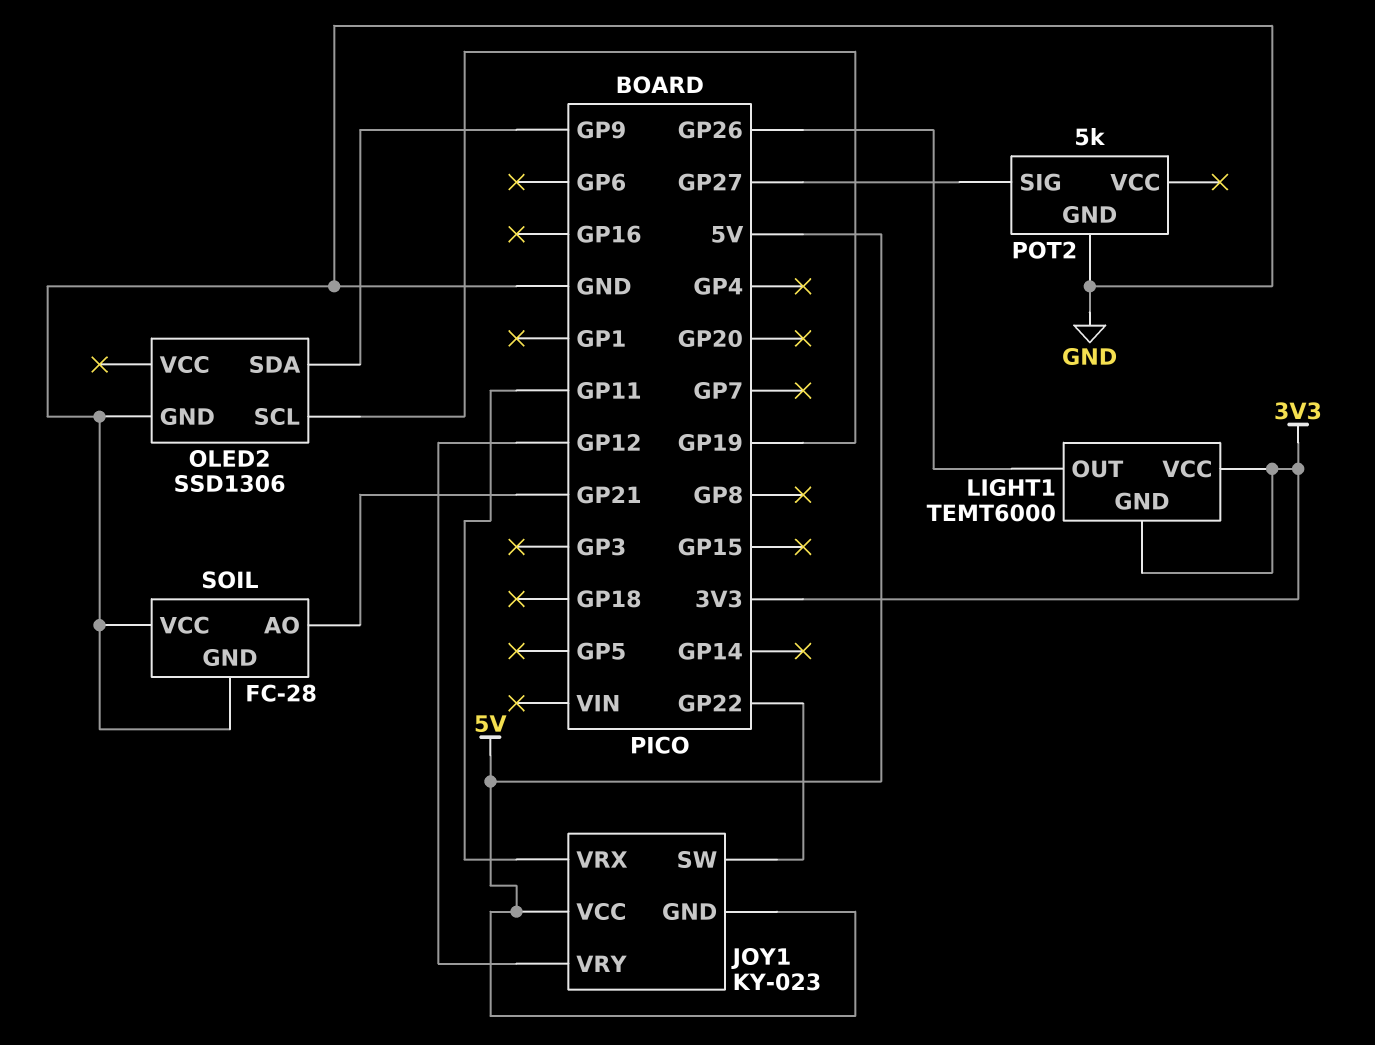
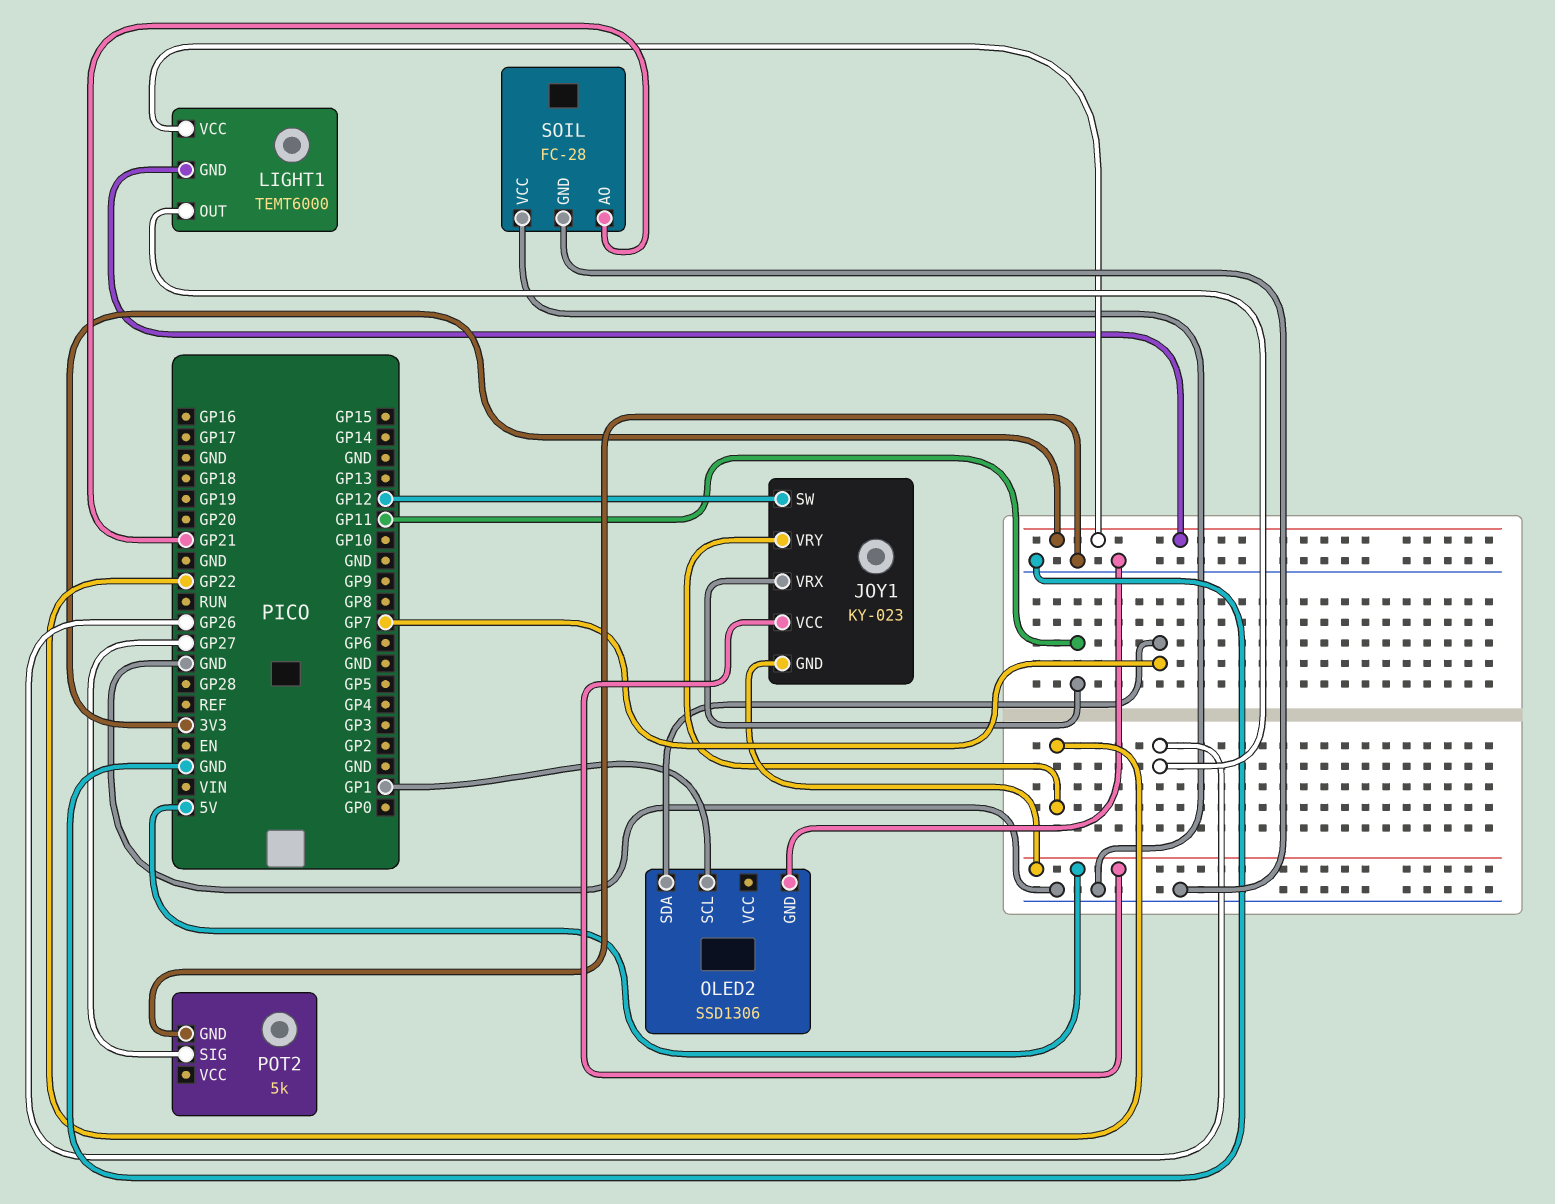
JOY1 pin SW: GP22 -> GP12
JOY1 pin VRY: GP12 -> GP22
OLED2 pin SCL: GP19 -> GP1
OLED2 pin SDA: GP9 -> GP7

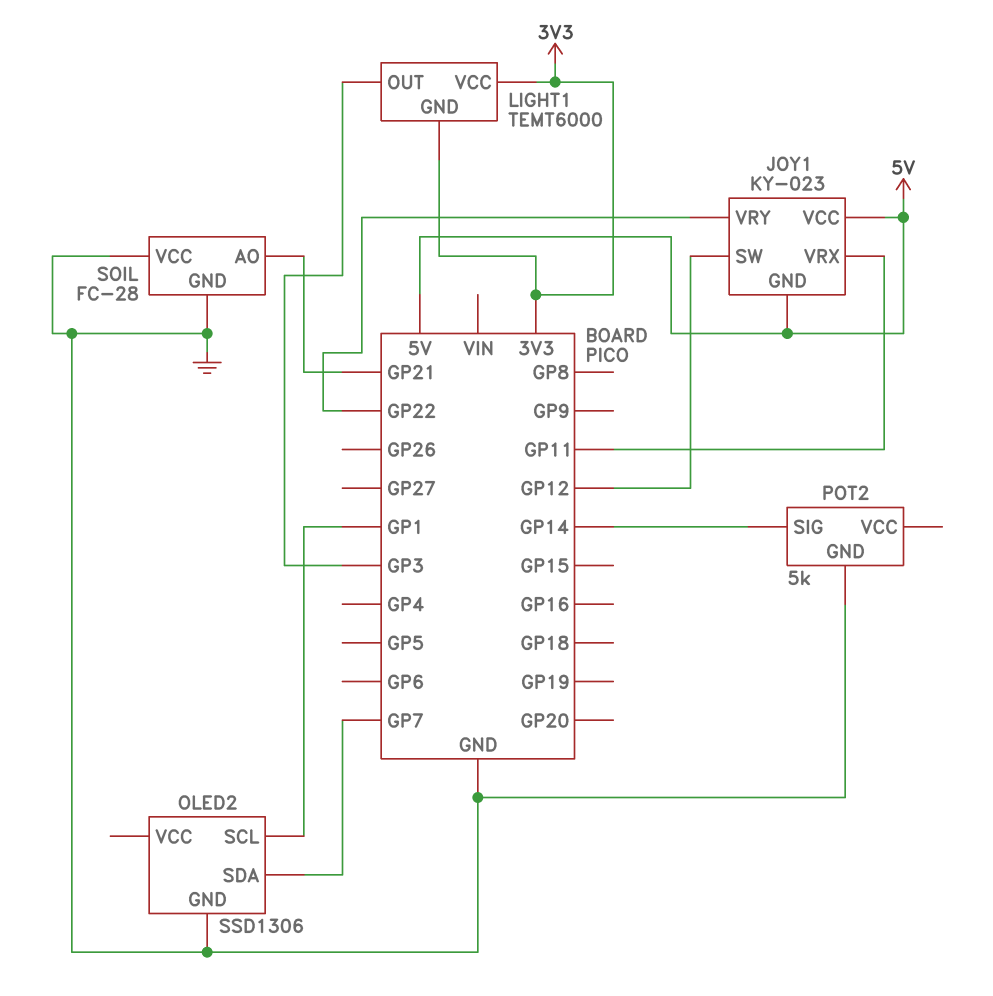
LIGHT1 pin OUT: GP26 -> GP3
POT2 pin SIG: GP27 -> GP14

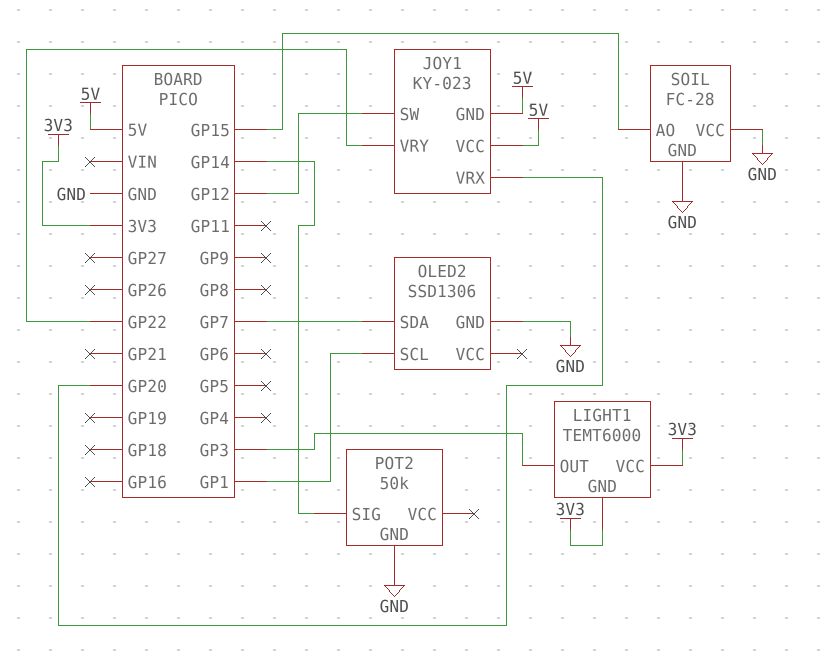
JOY1 pin VRX: GP11 -> GP20
POT2: 5k -> 50k
SOIL pin AO: GP21 -> GP15

